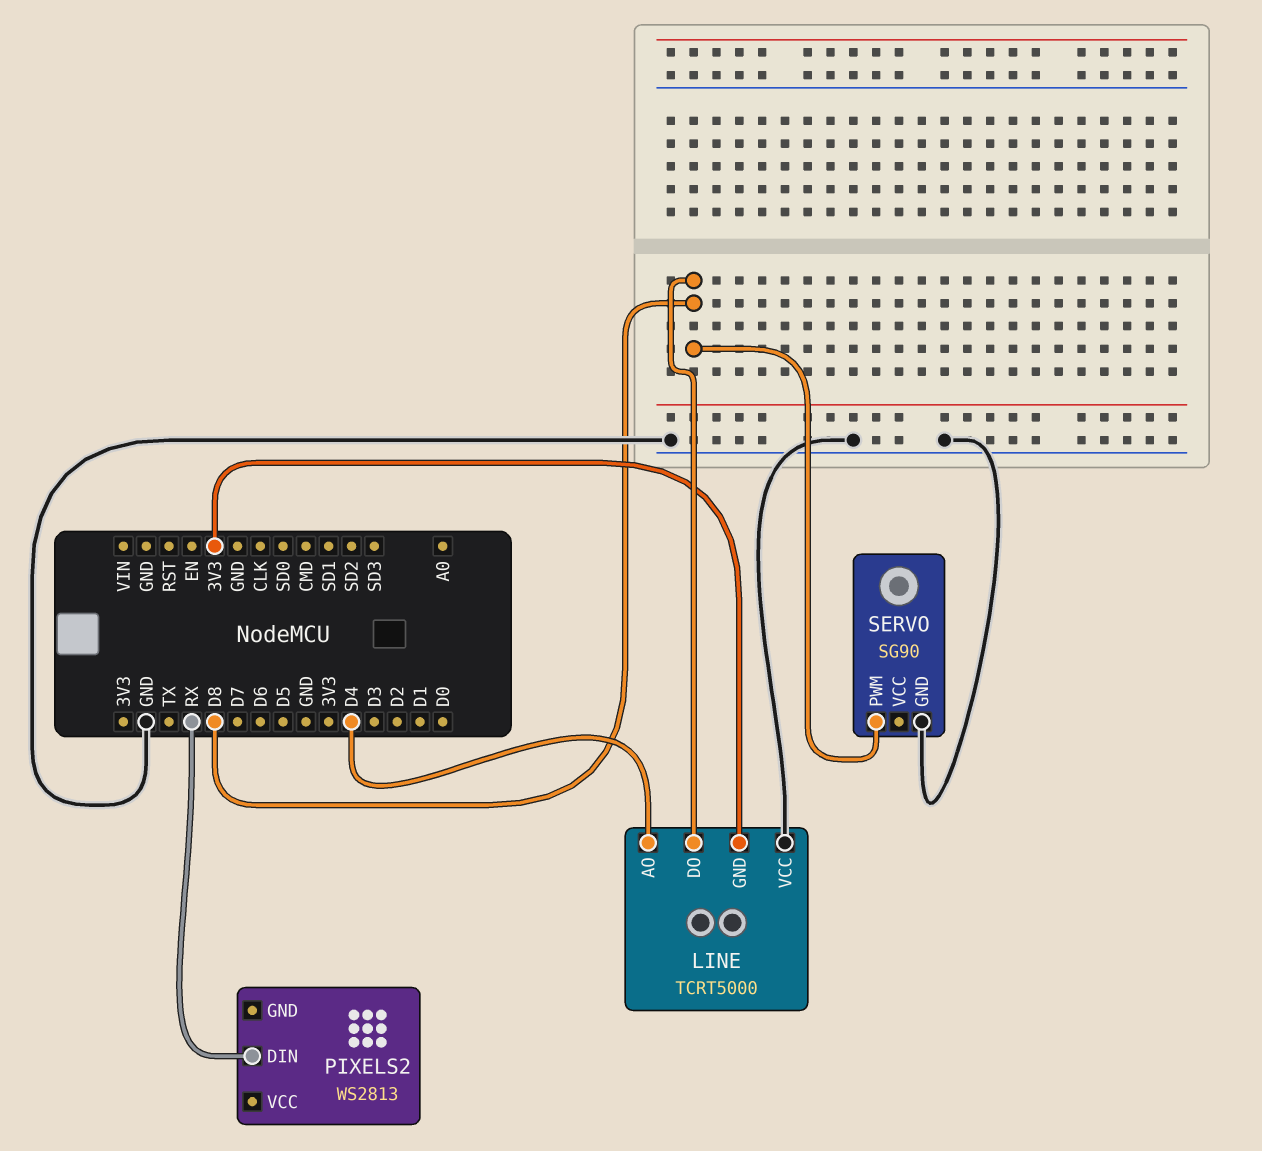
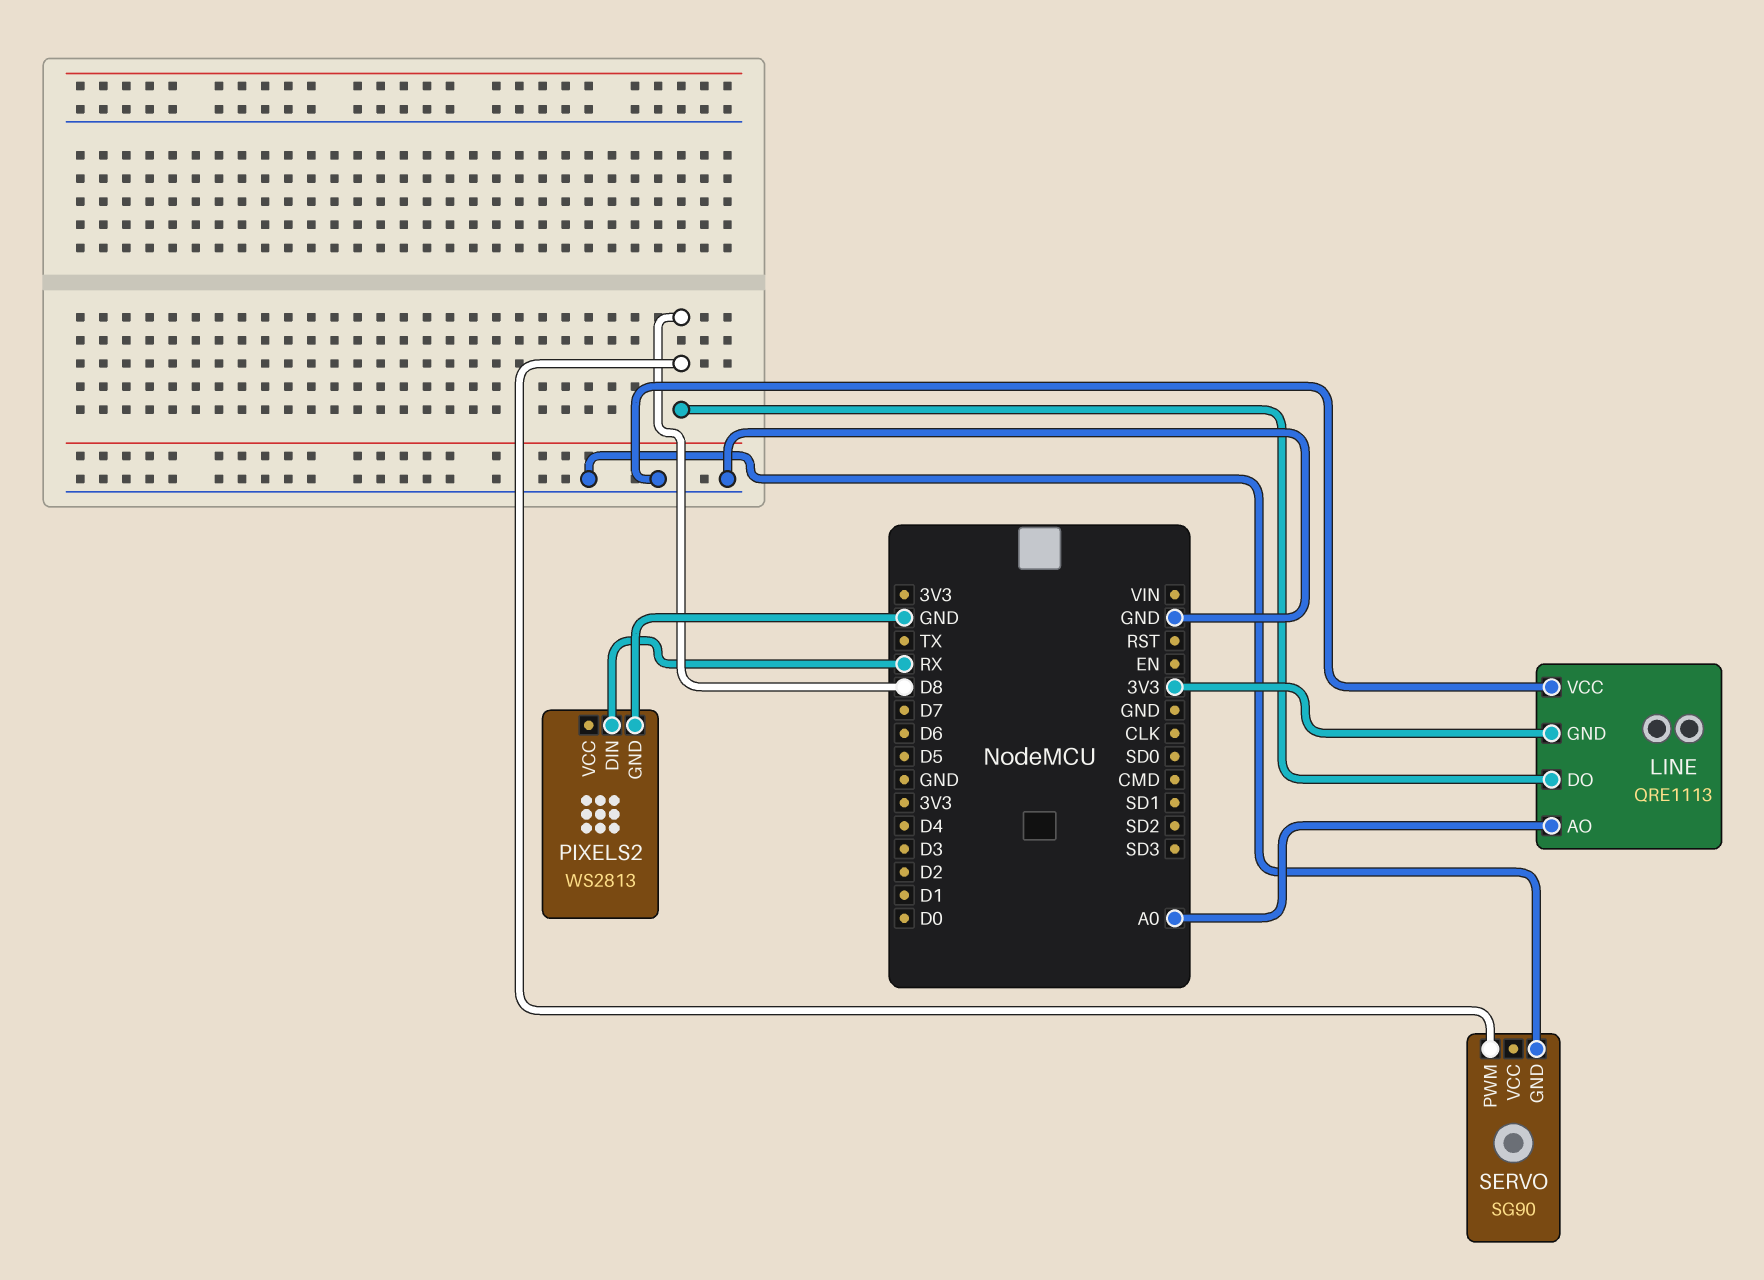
LINE: TCRT5000 -> QRE1113
LINE pin AO: D4 -> A0
PIXELS2 pin GND: none -> GND

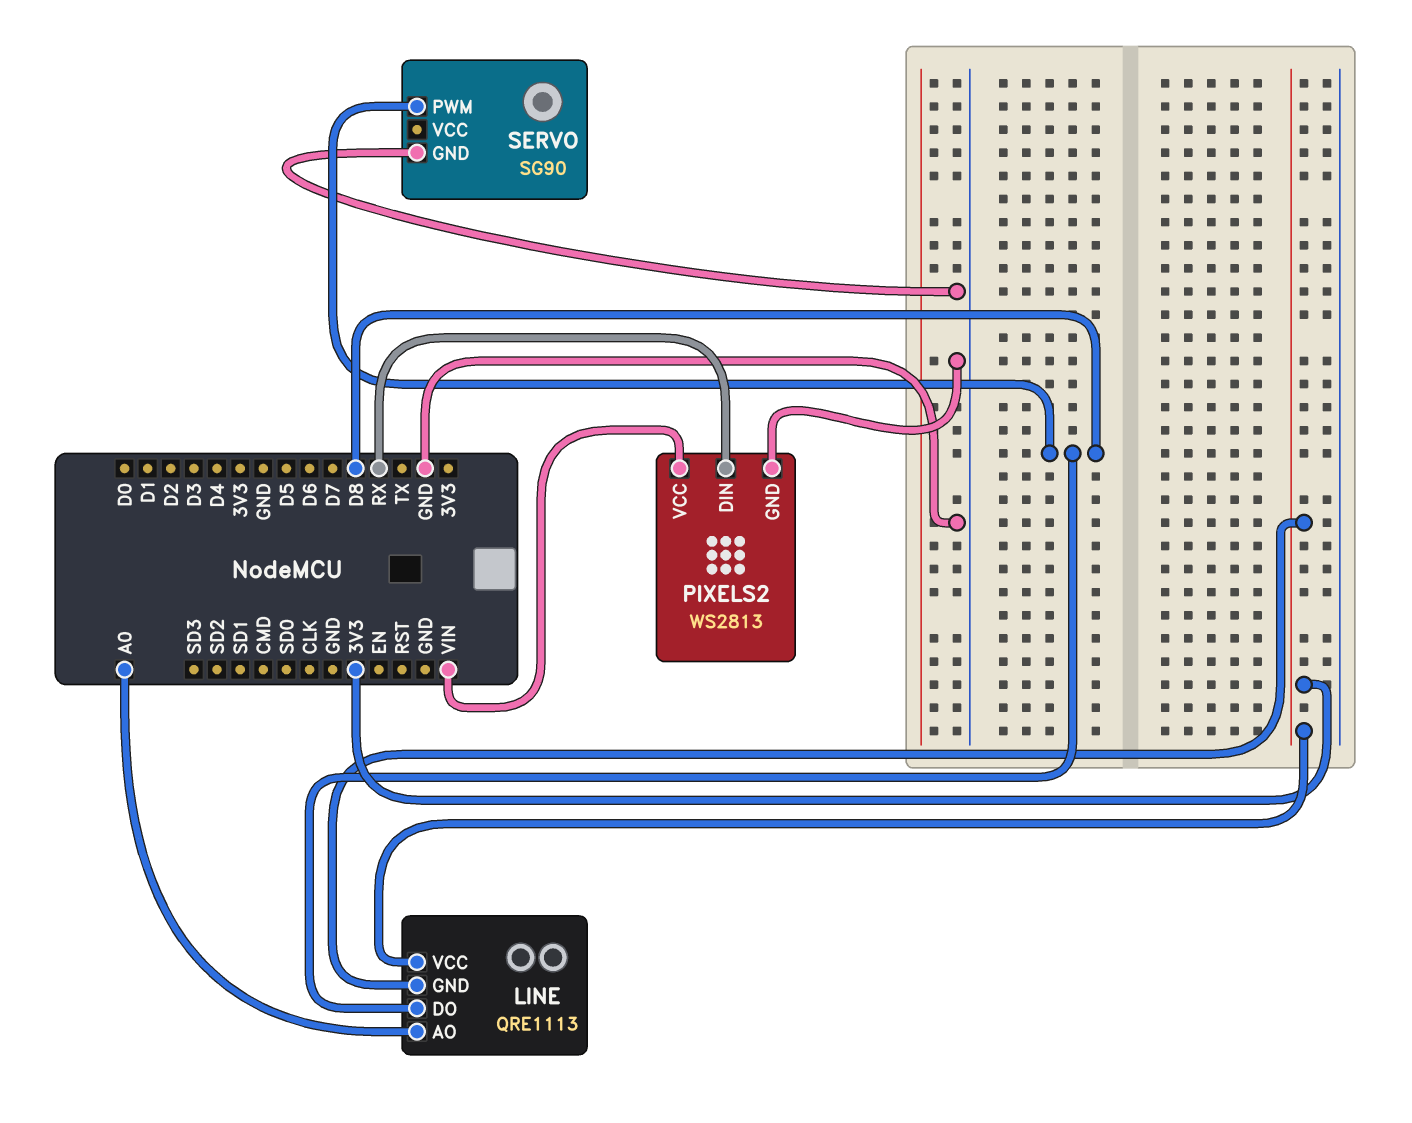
LINE pin VCC: GND -> 3V3
PIXELS2 pin VCC: none -> VIN

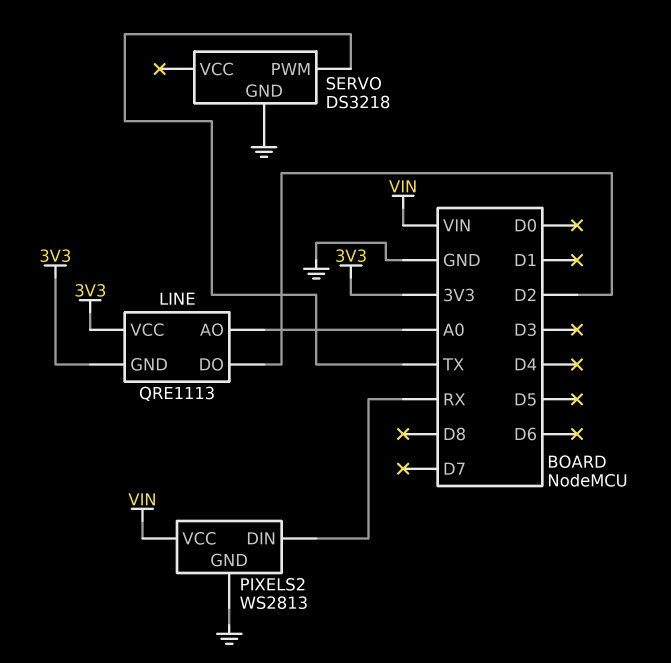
LINE pin DO: D8 -> D2
SERVO: SG90 -> DS3218
SERVO pin PWM: D8 -> TX

